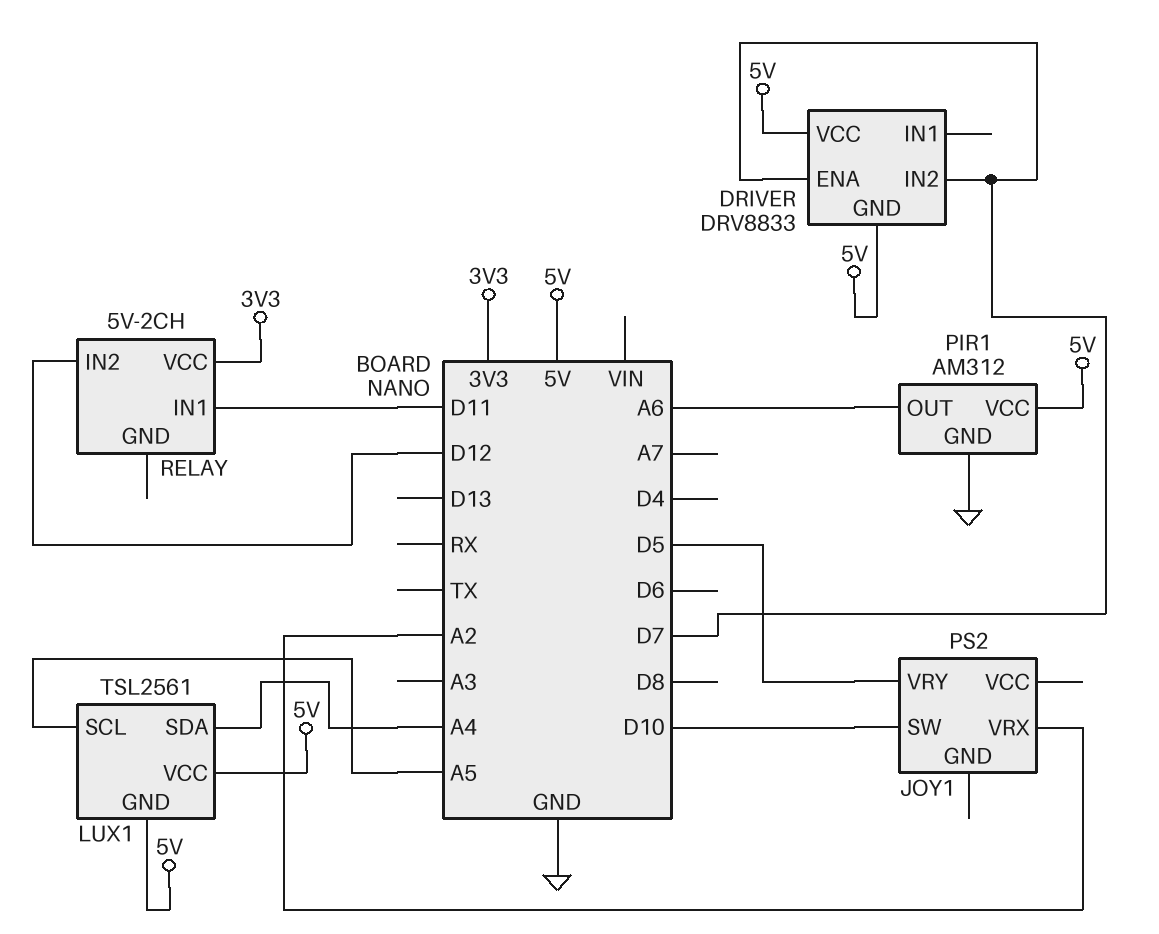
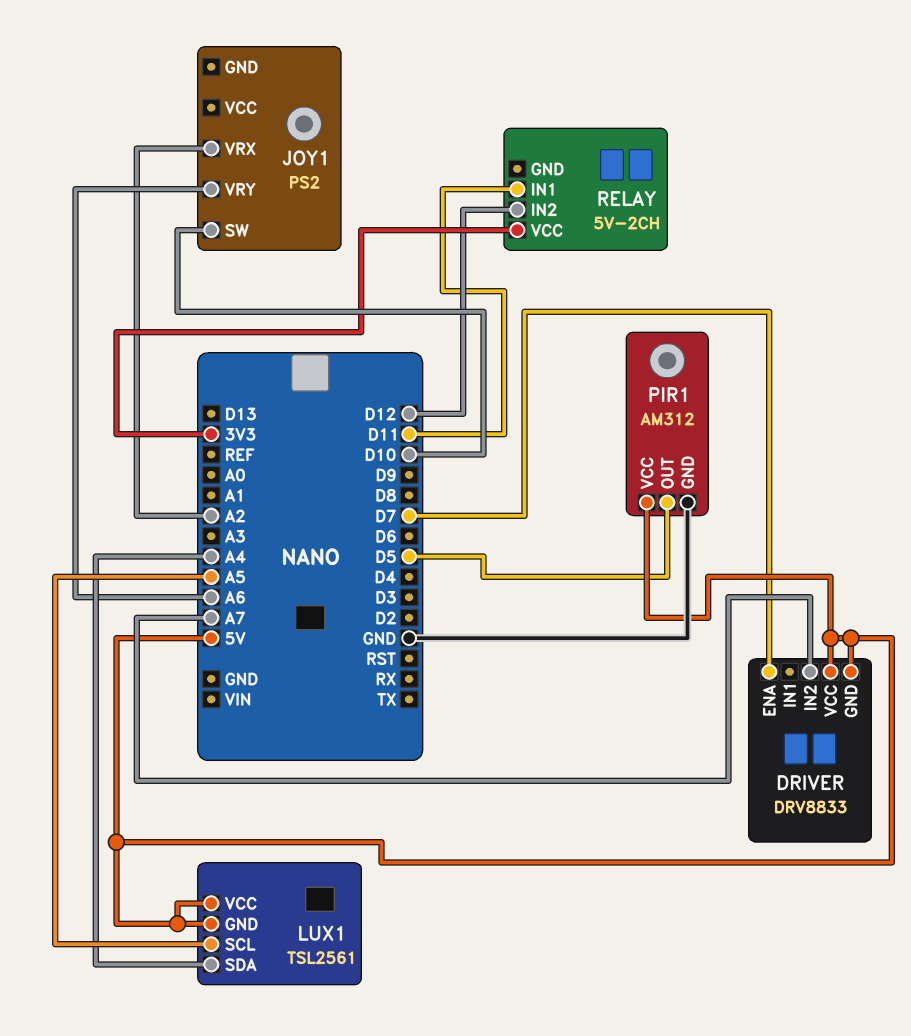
DRIVER pin IN2: D7 -> A7
JOY1 pin VRY: D5 -> A6
PIR1 pin OUT: A6 -> D5

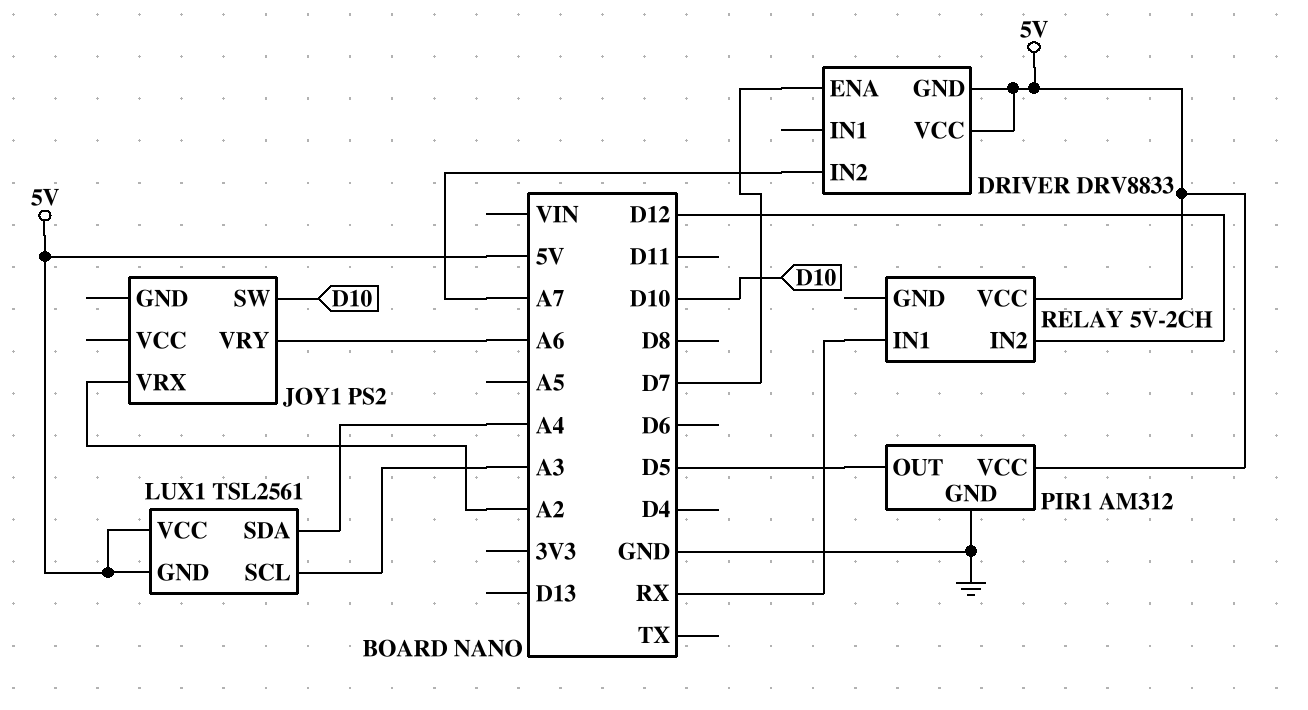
LUX1 pin SCL: A5 -> A3
RELAY pin IN1: D11 -> RX
RELAY pin VCC: 3V3 -> 5V

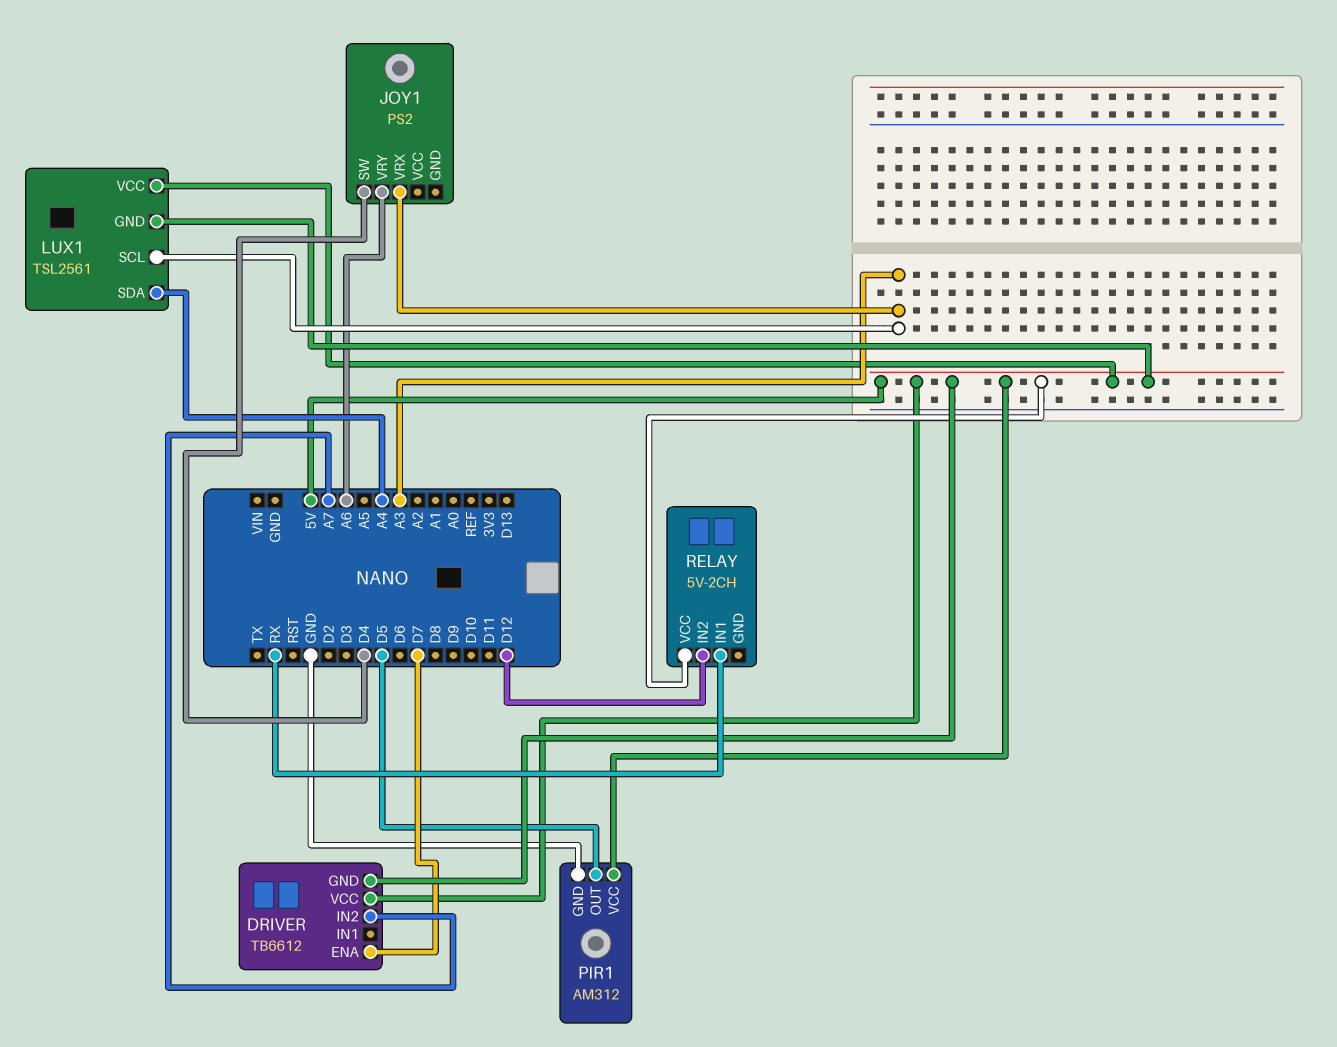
DRIVER: DRV8833 -> TB6612
JOY1 pin SW: D10 -> D4
JOY1 pin VRX: A2 -> A3

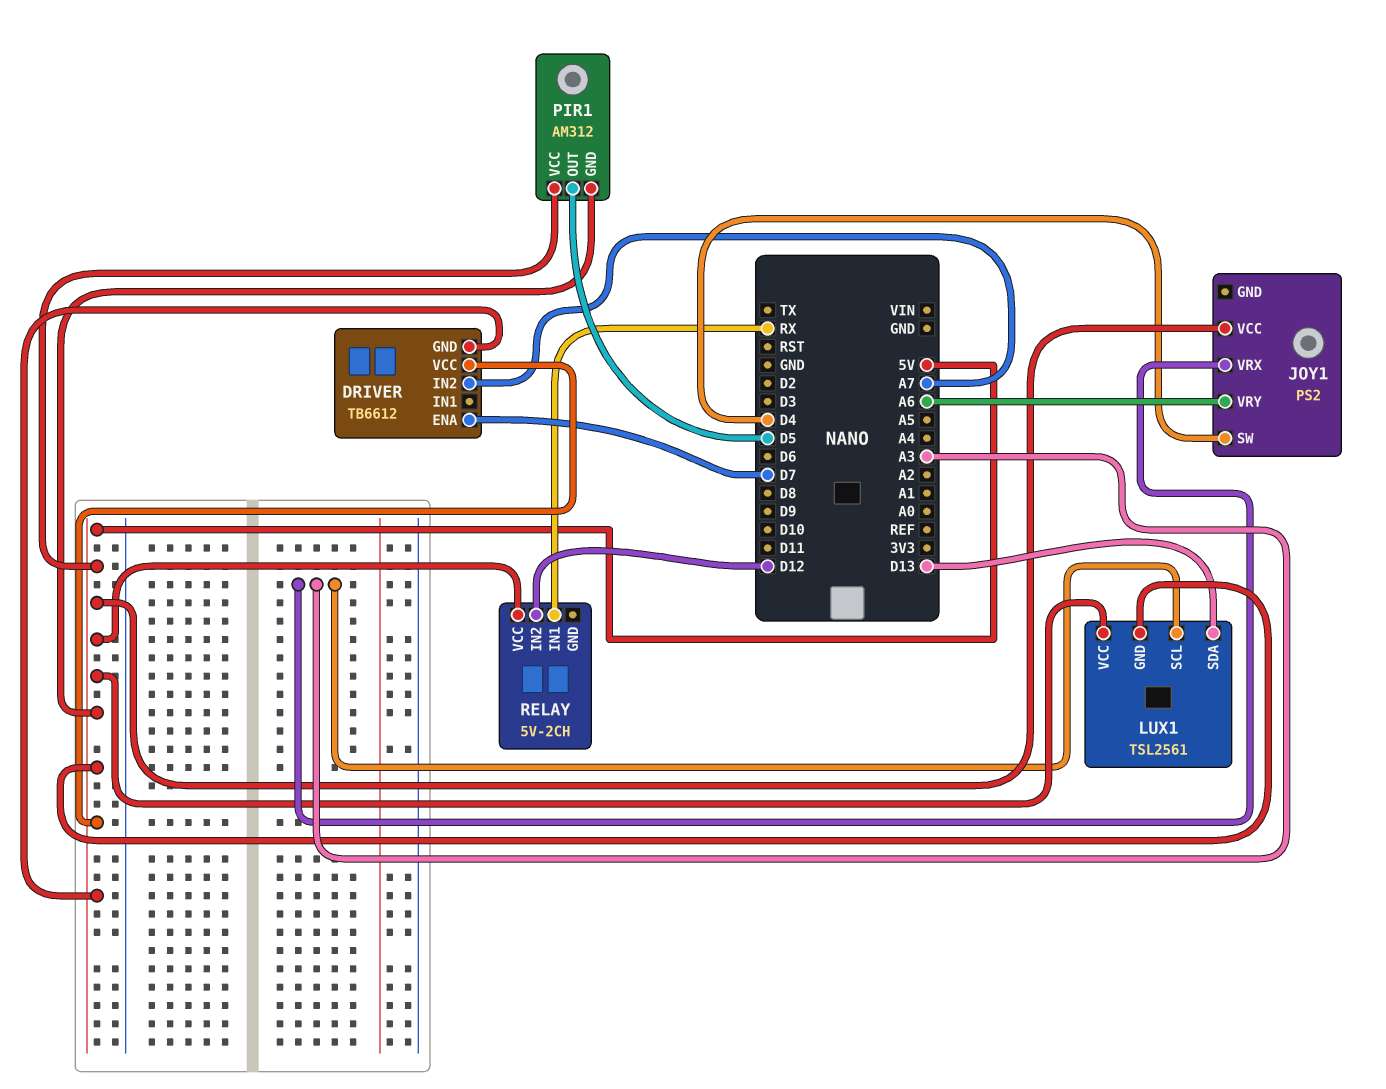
JOY1 pin VCC: none -> 5V
LUX1 pin SDA: A4 -> D13
PIR1 pin GND: GND -> 5V

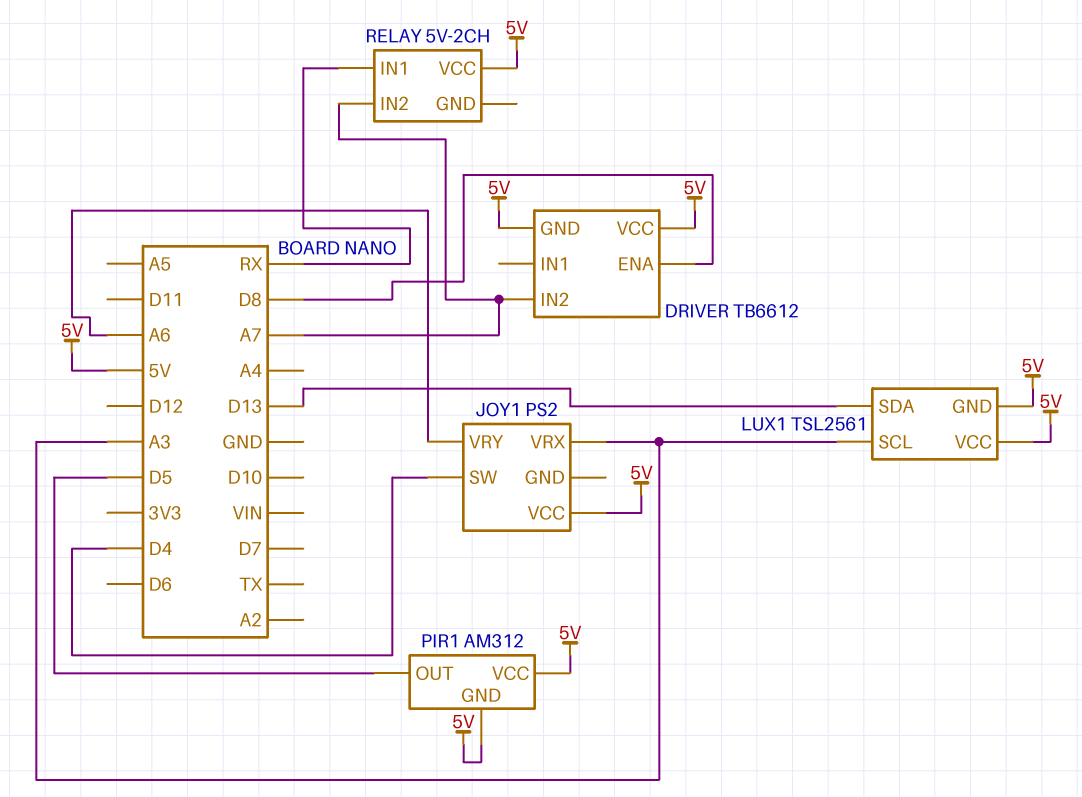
DRIVER pin ENA: D7 -> D8
RELAY pin IN2: D12 -> A7

